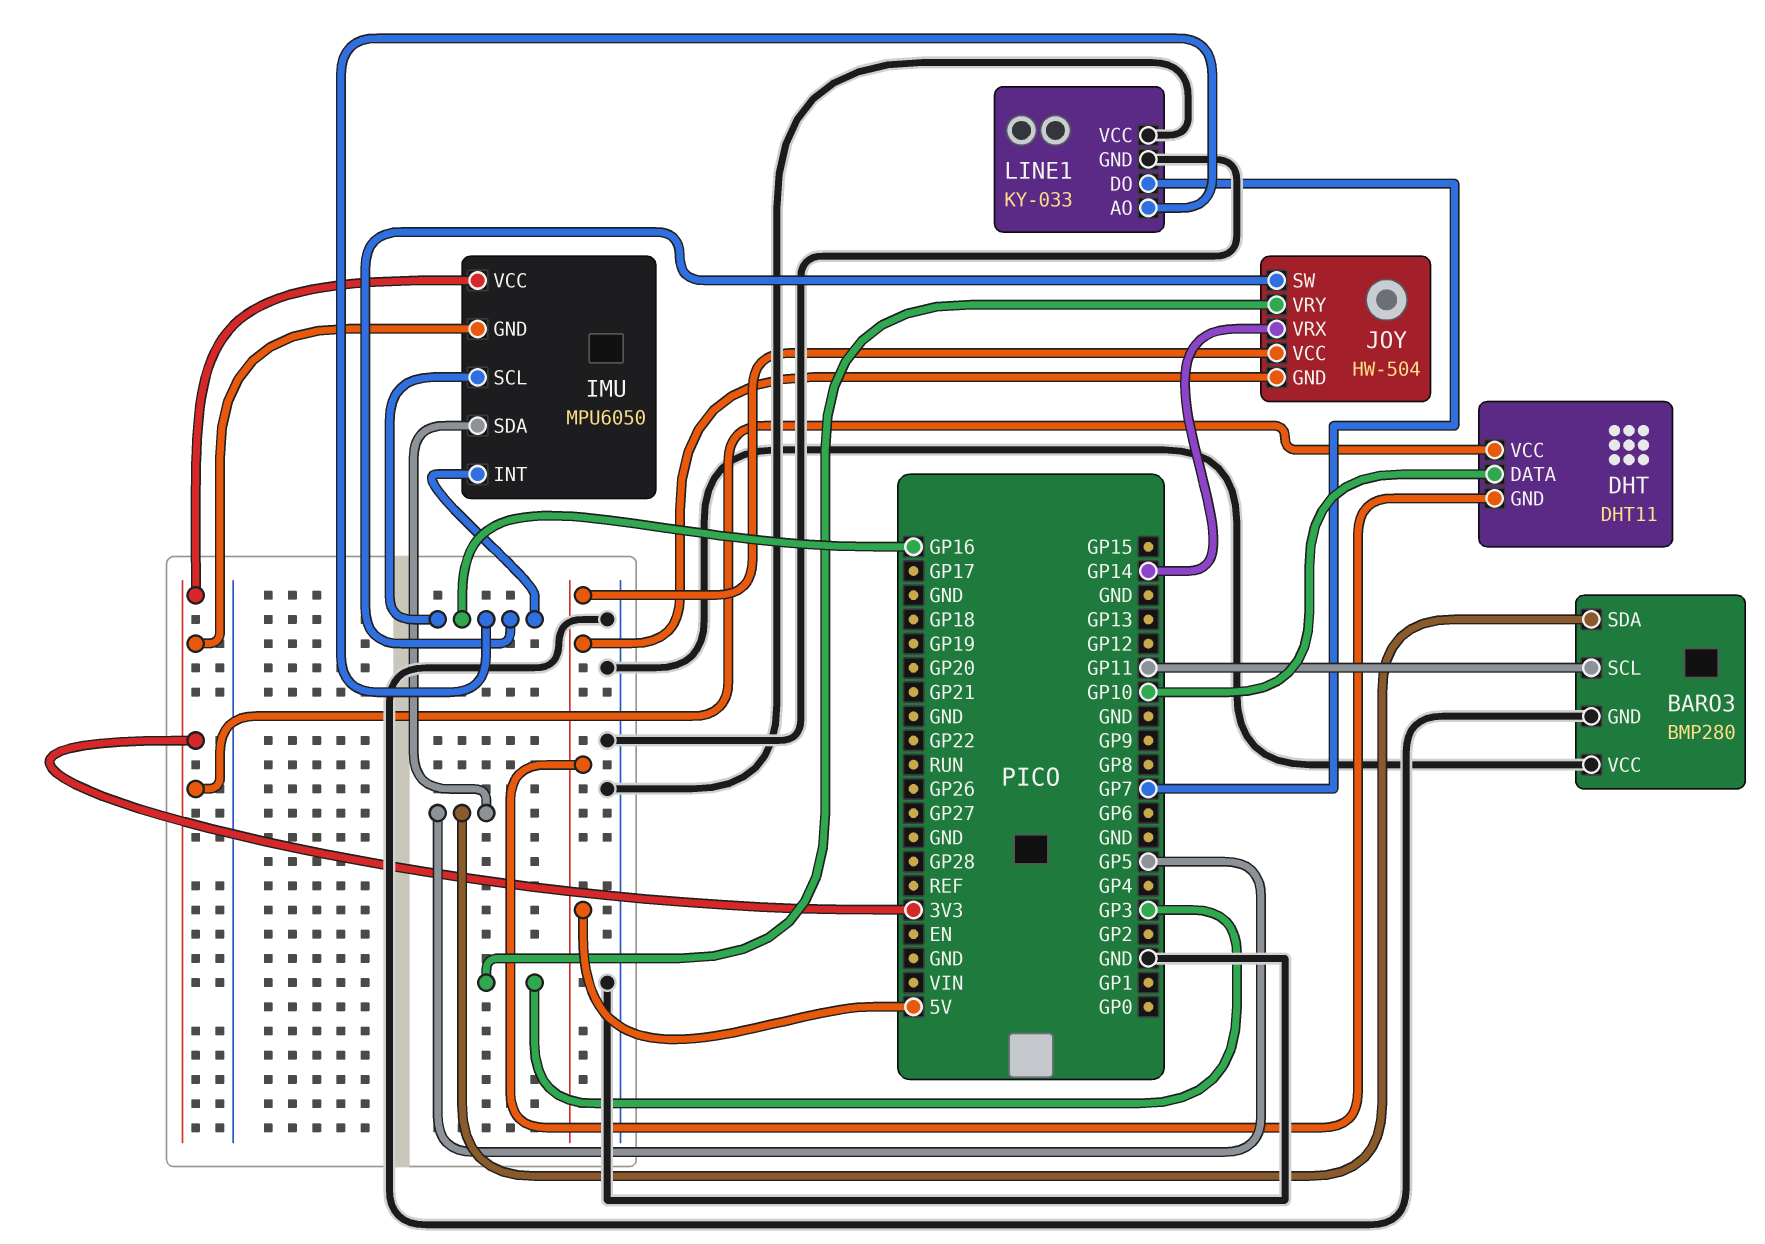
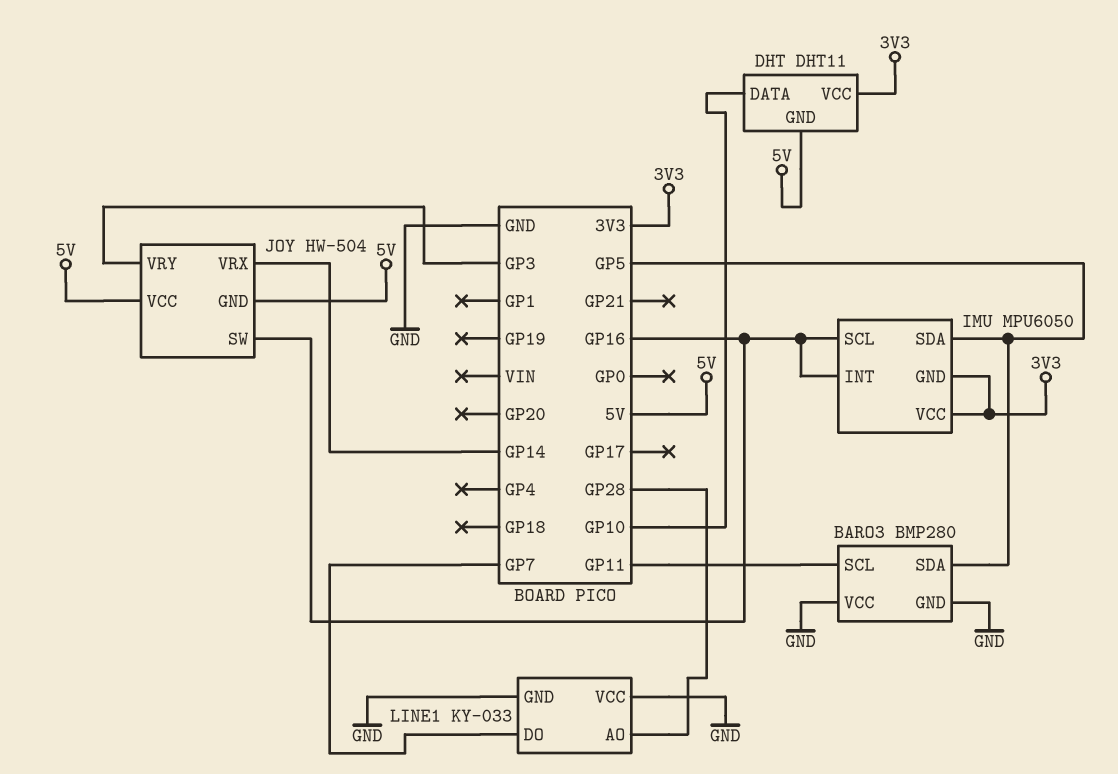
LINE1 pin AO: GP16 -> GP28

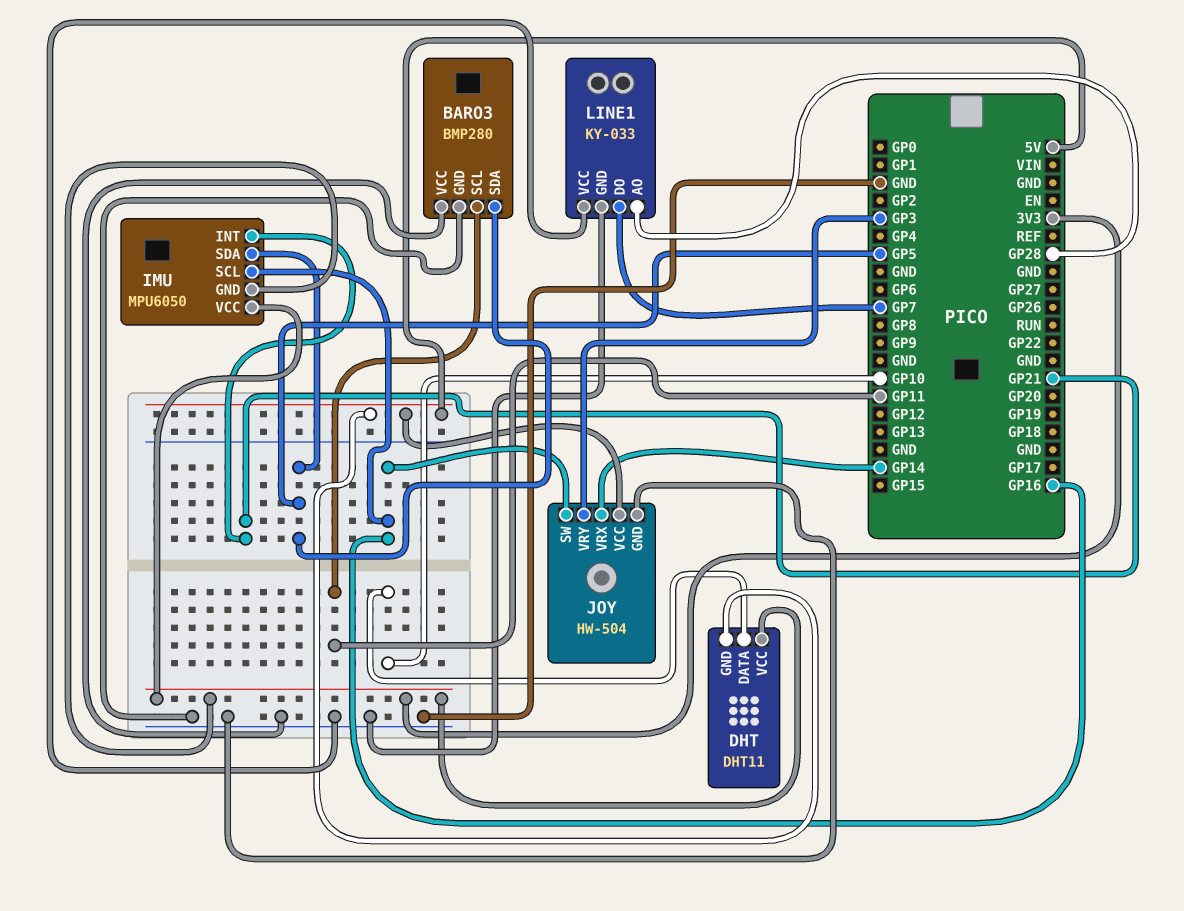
IMU pin INT: GP16 -> GP21
JOY pin GND: 5V -> GND

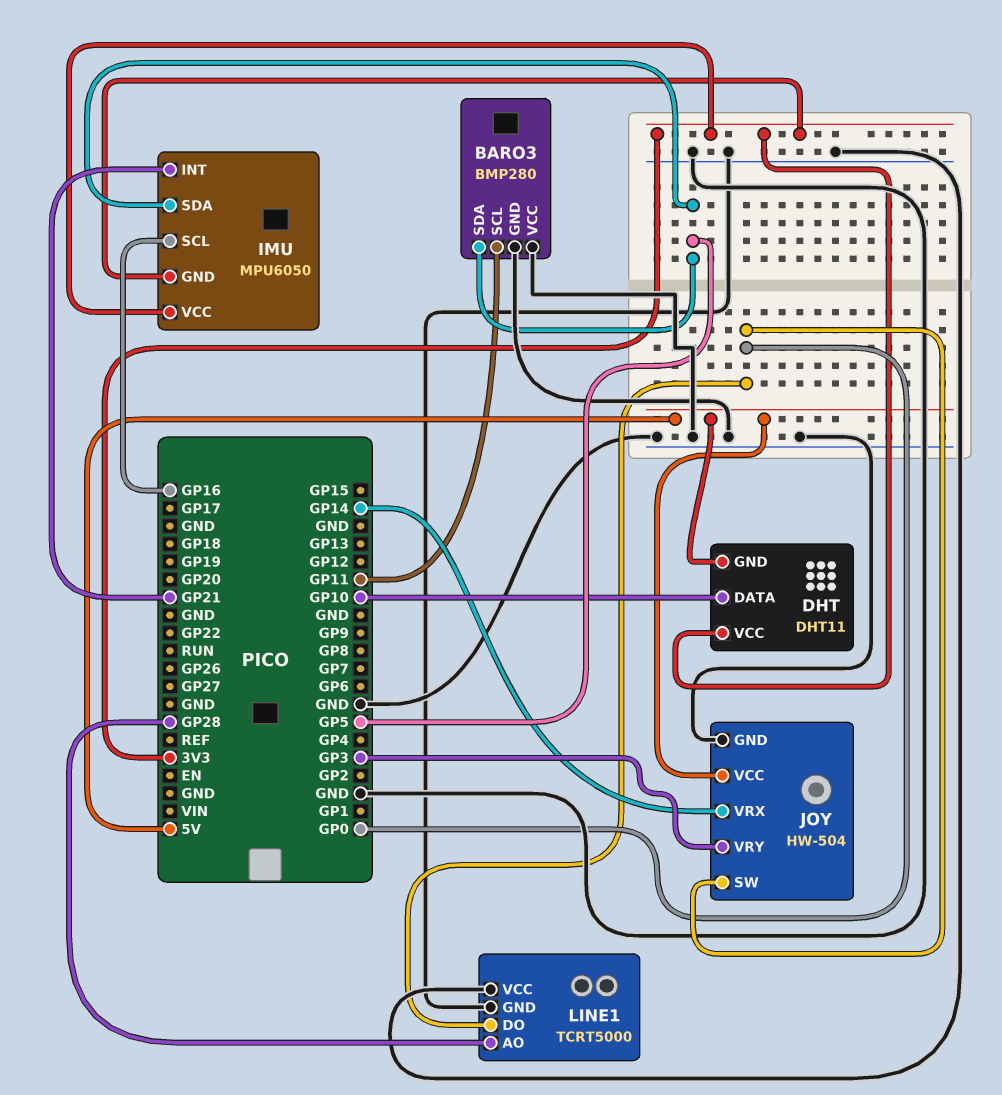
JOY pin SW: GP16 -> GP0
LINE1: KY-033 -> TCRT5000
LINE1 pin DO: GP7 -> GP0

